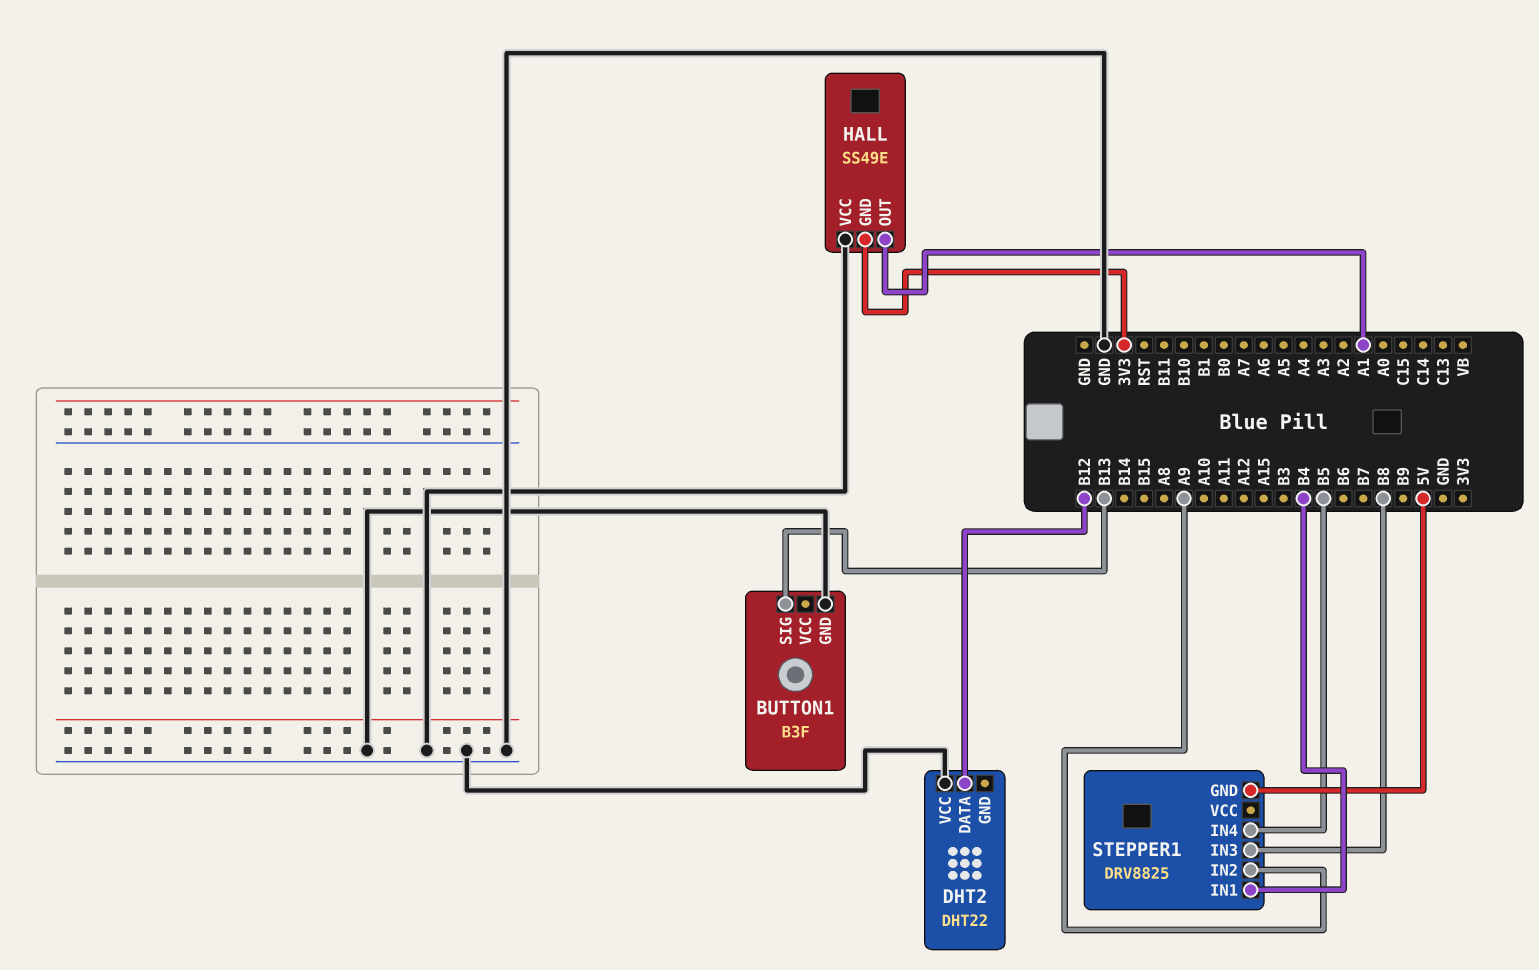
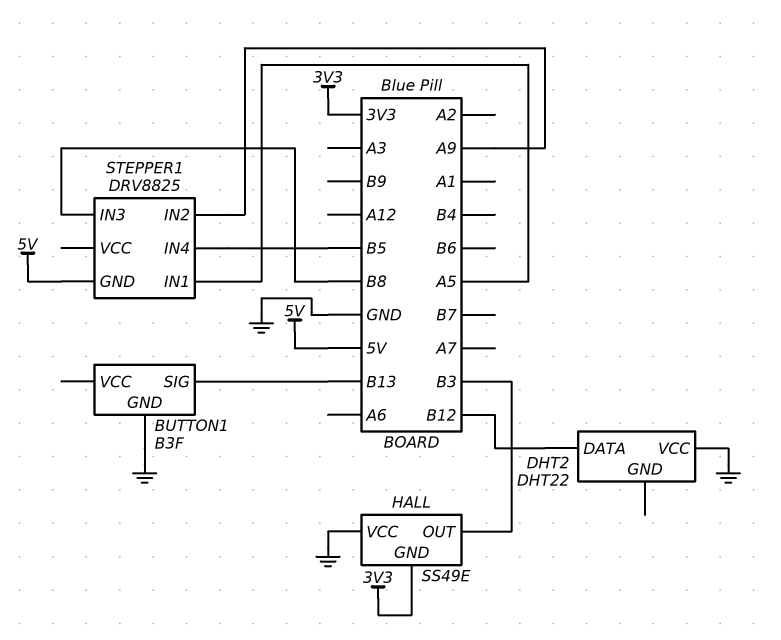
HALL pin OUT: A1 -> B3
STEPPER1 pin IN1: B4 -> A5

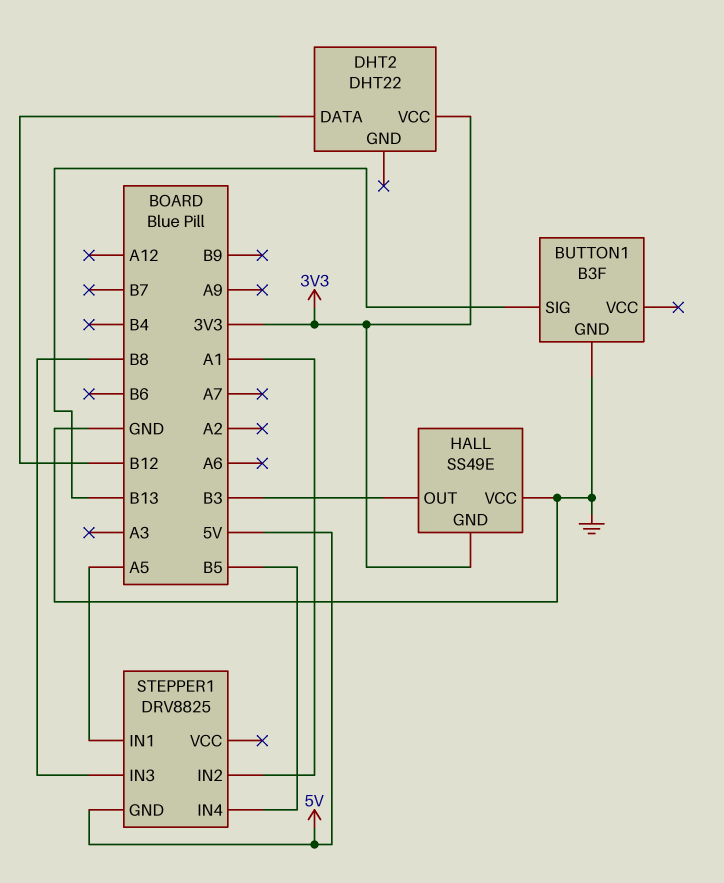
DHT2 pin VCC: GND -> 3V3
STEPPER1 pin IN2: A9 -> A1

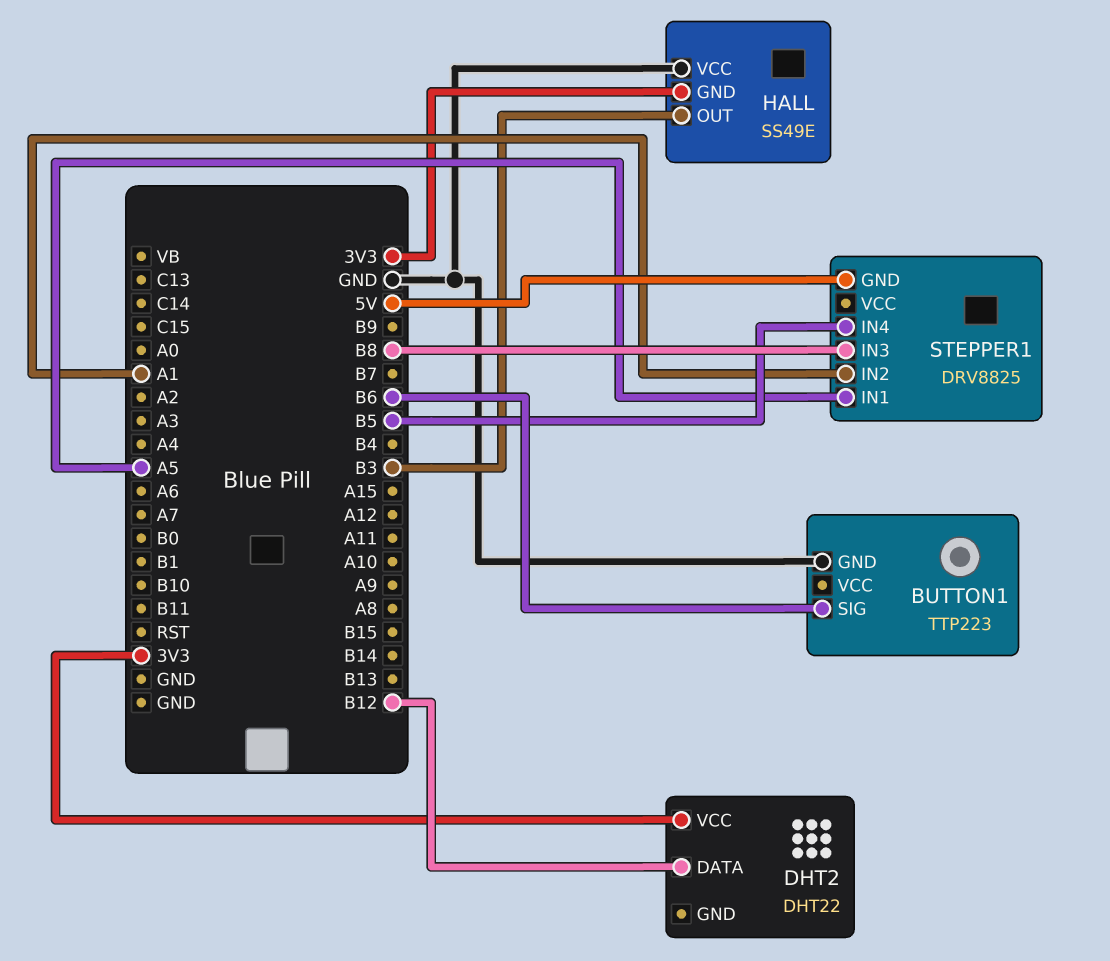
BUTTON1: B3F -> TTP223
BUTTON1 pin SIG: B13 -> B6

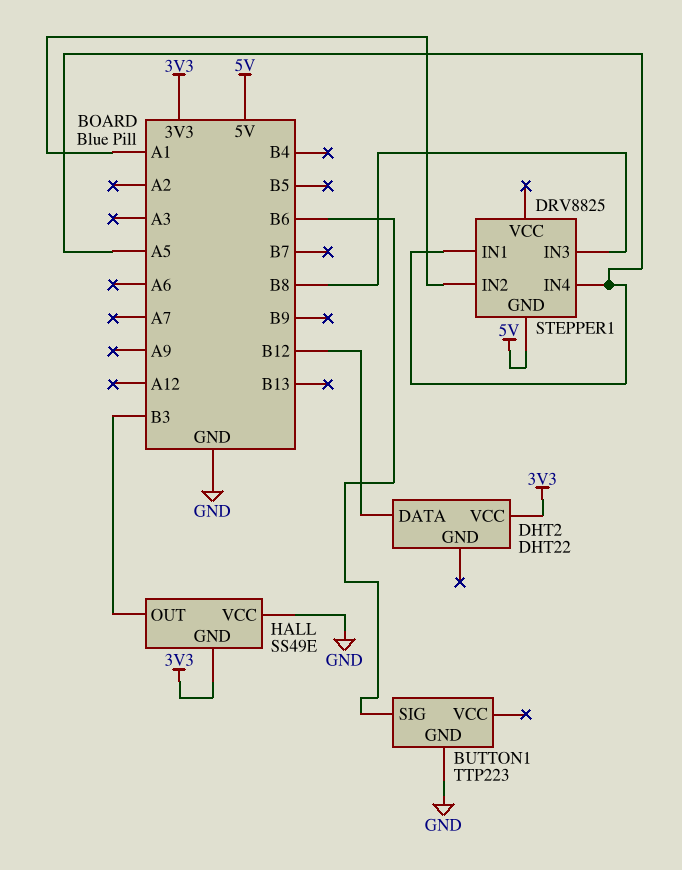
STEPPER1 pin IN4: B5 -> A5

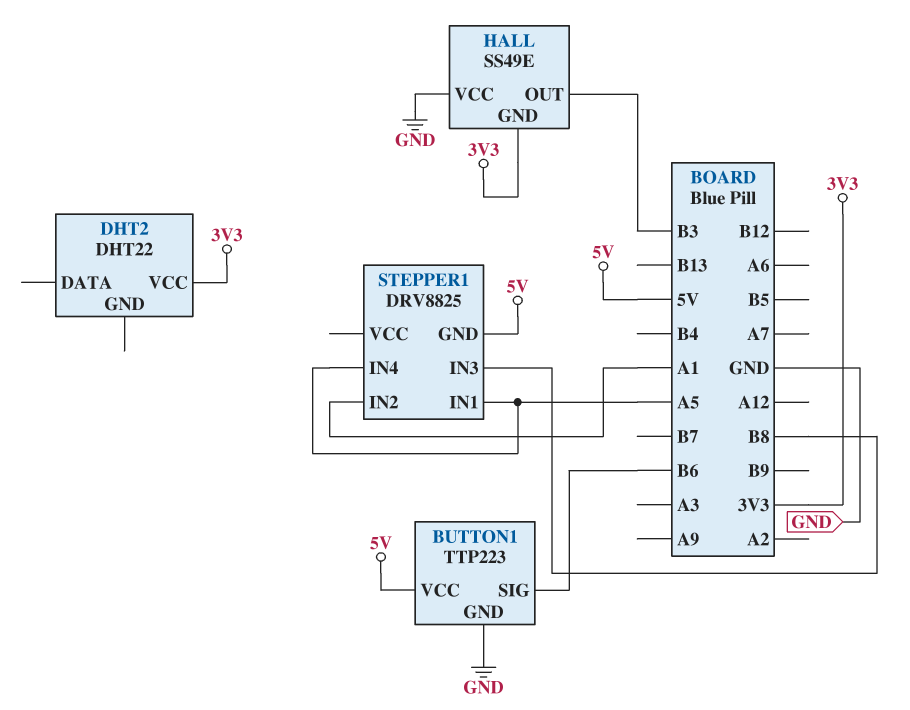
BUTTON1 pin VCC: none -> 5V
DHT2 pin DATA: B12 -> none

